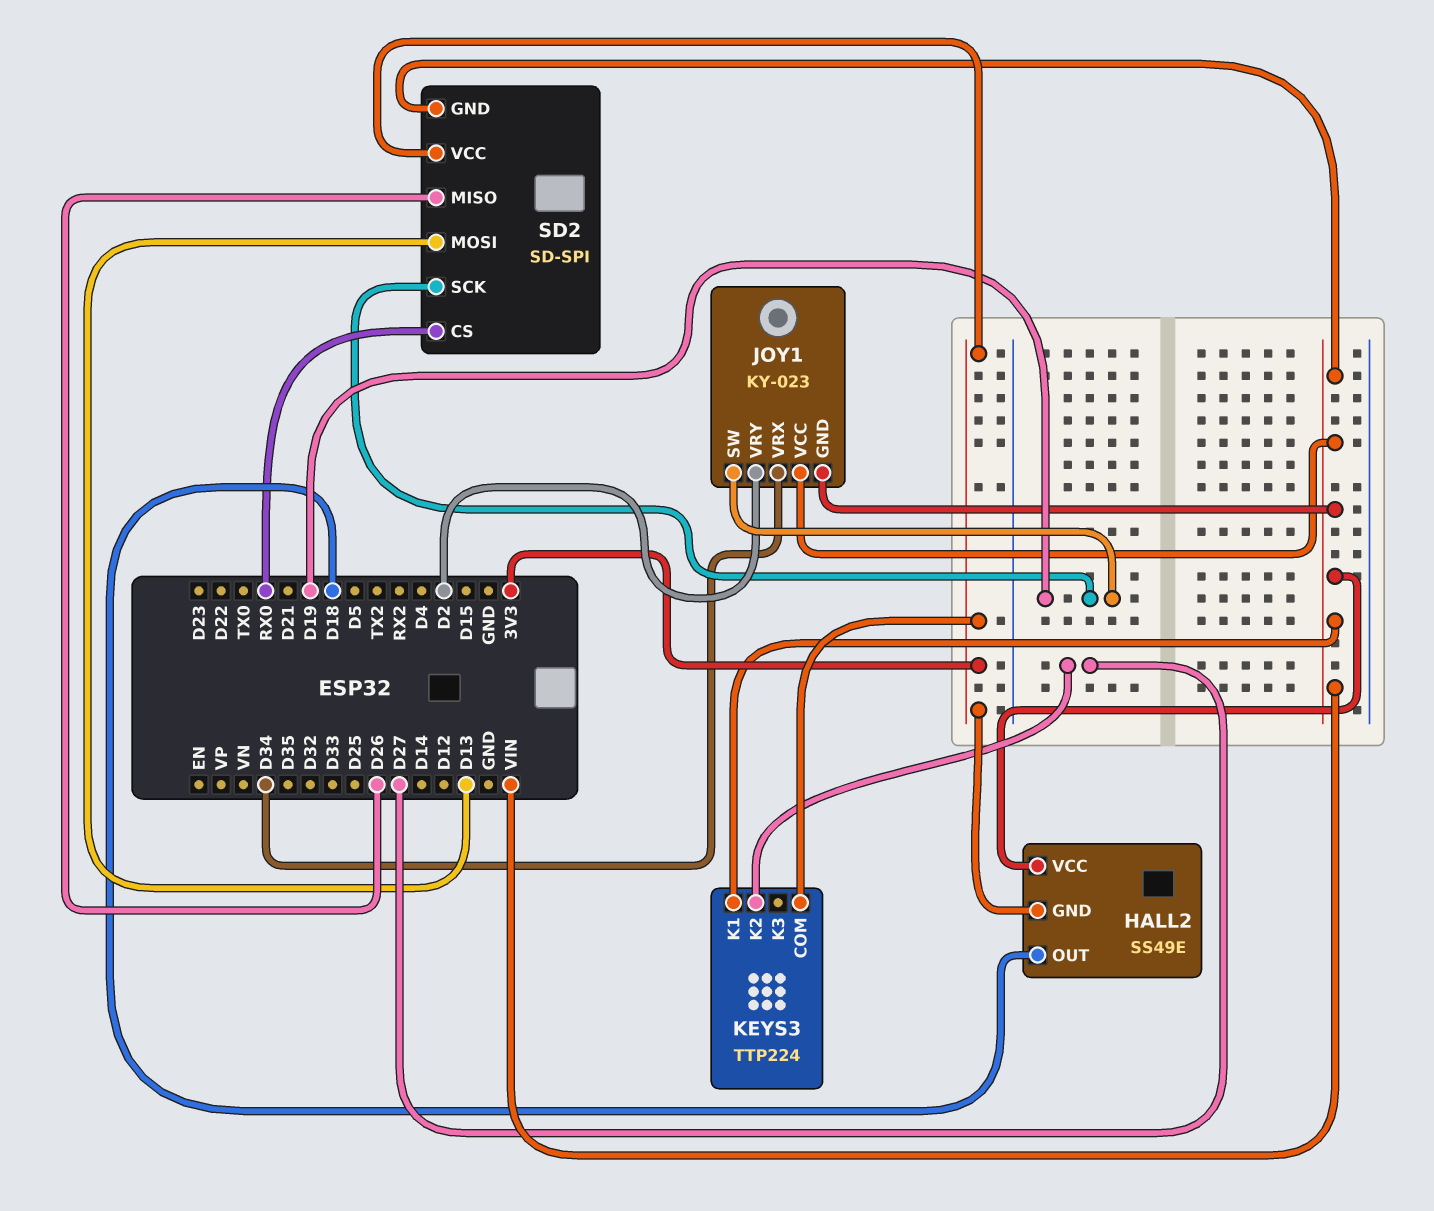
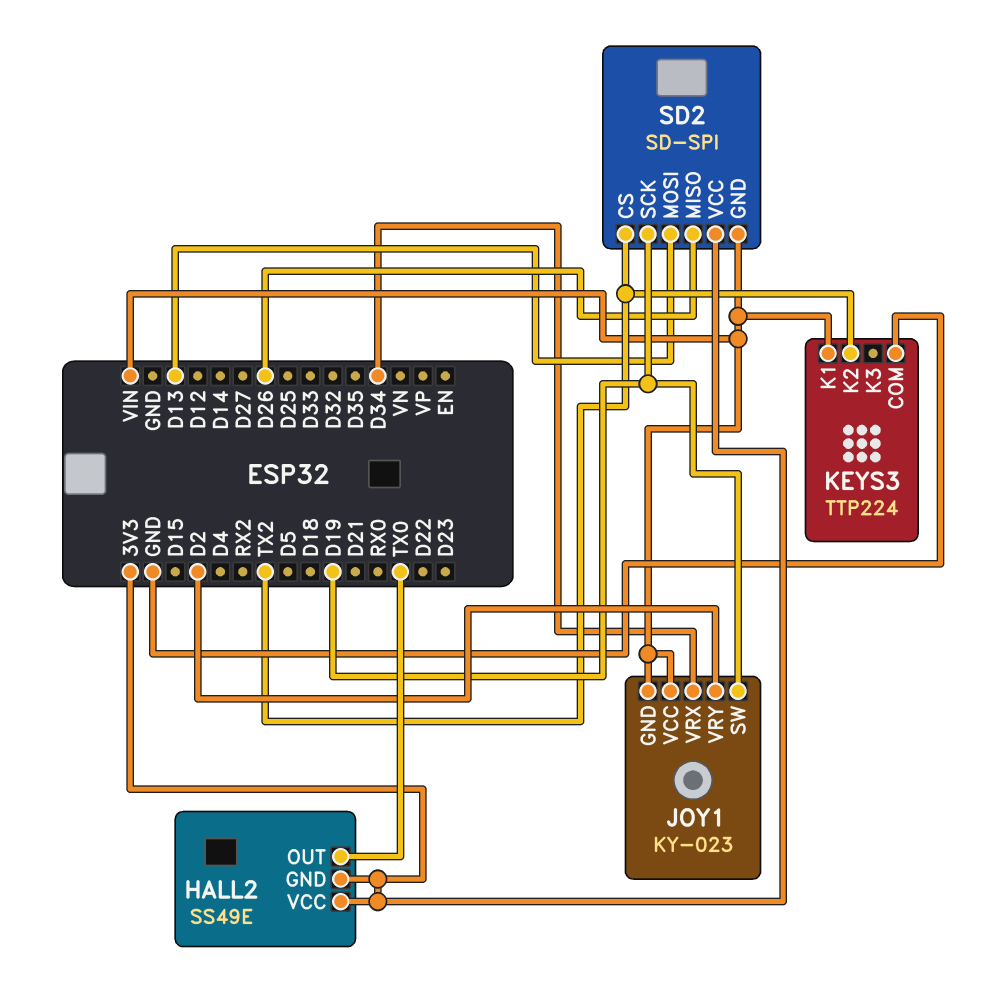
HALL2 pin OUT: D18 -> TX0
HALL2 pin VCC: VIN -> 3V3
KEYS3 pin COM: 3V3 -> GND
KEYS3 pin K2: D27 -> TX2
SD2 pin CS: RX0 -> TX2

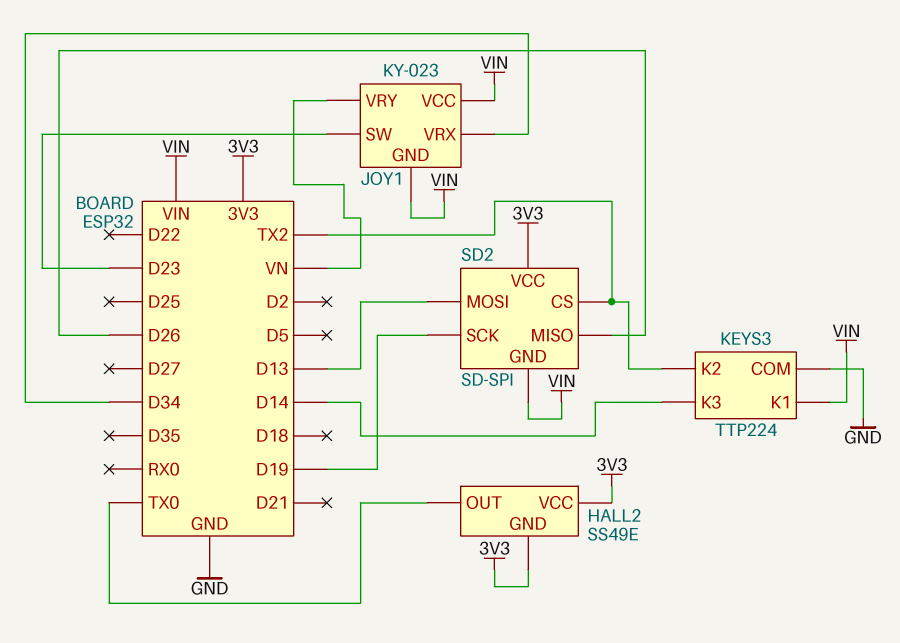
JOY1 pin SW: D19 -> D23
JOY1 pin VRY: D2 -> VN
KEYS3 pin K3: none -> D14

